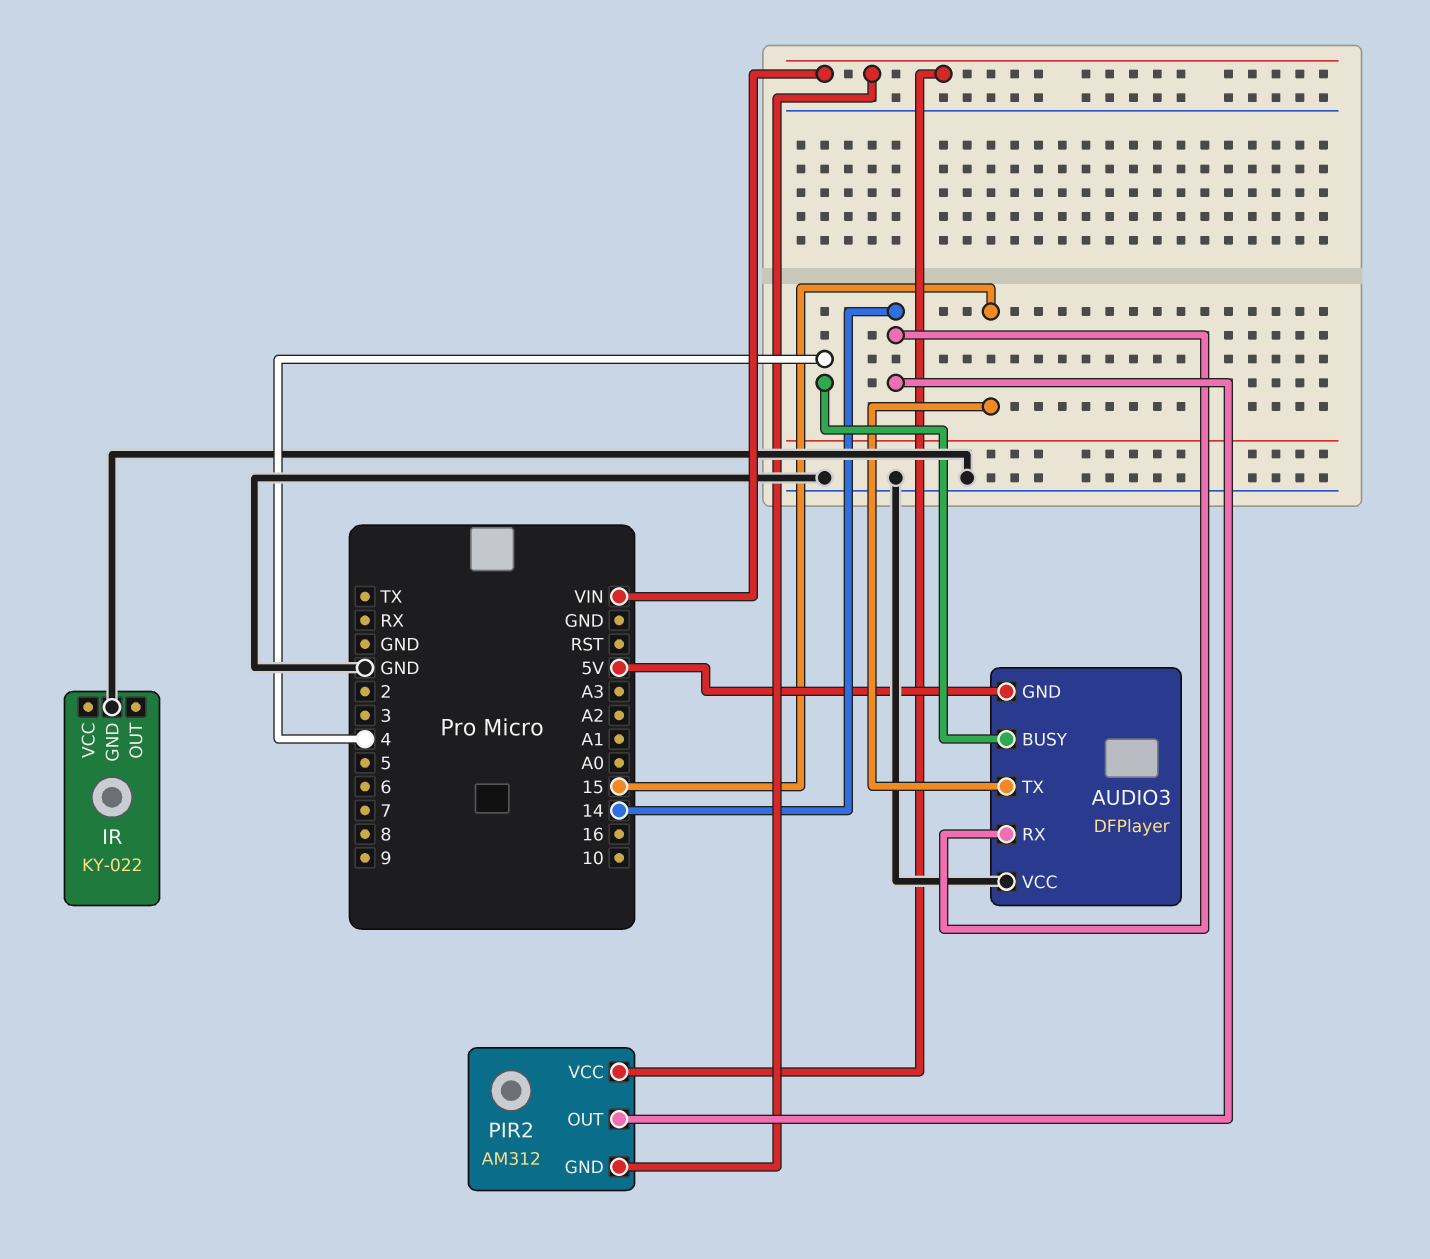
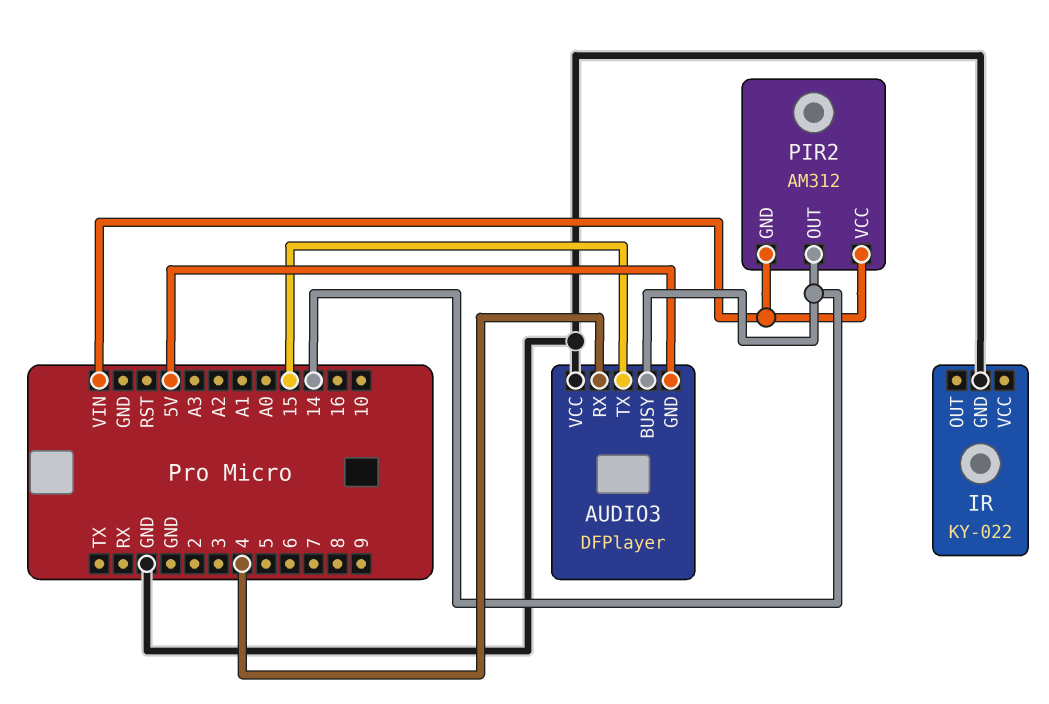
AUDIO3 pin BUSY: 4 -> 14
AUDIO3 pin RX: 14 -> 4

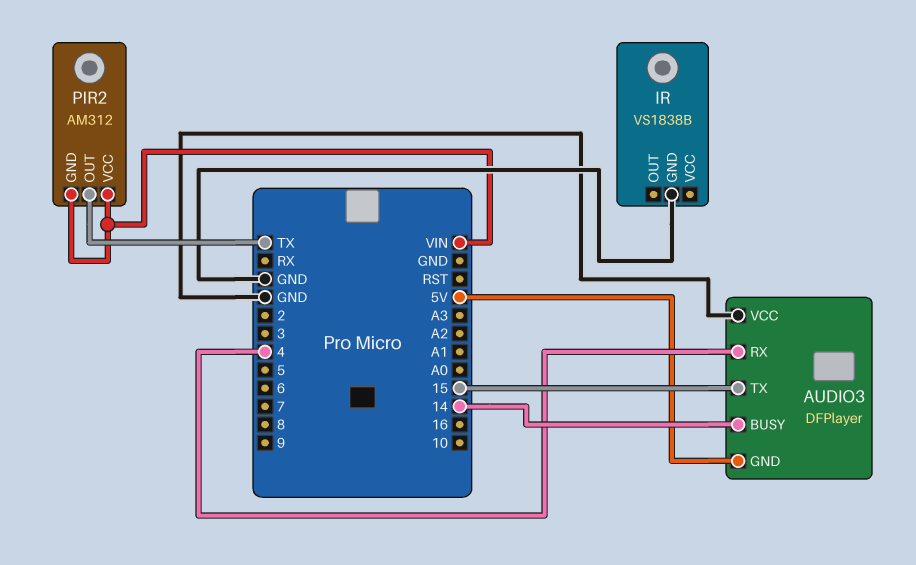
IR: KY-022 -> VS1838B
PIR2 pin OUT: 14 -> TX

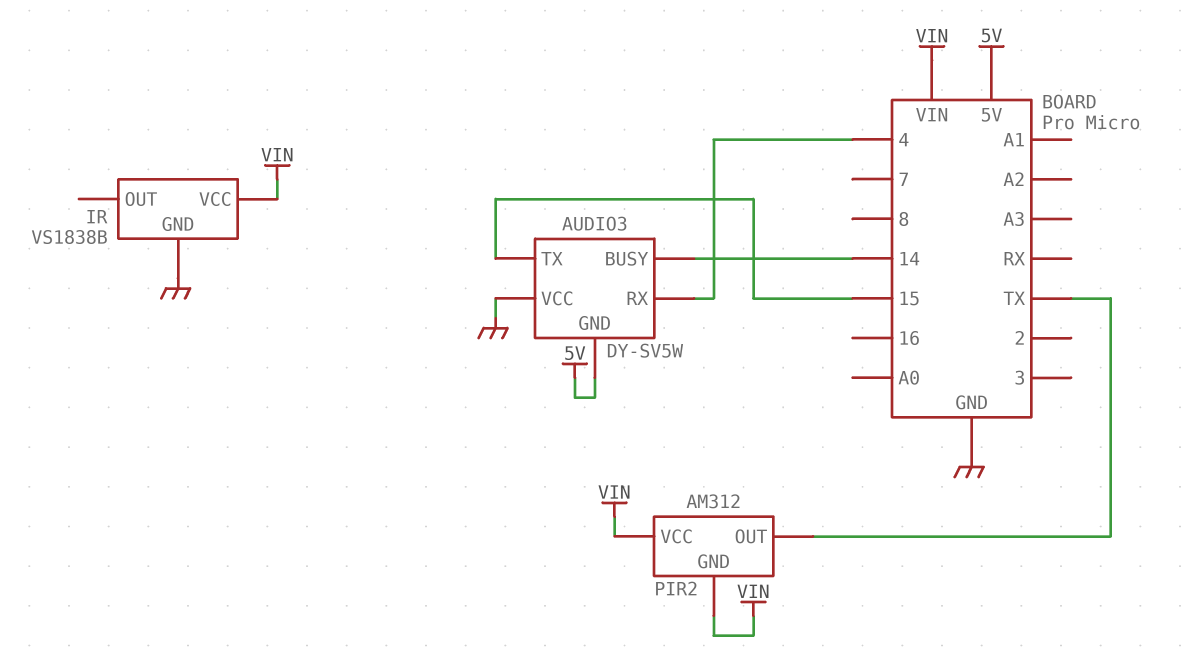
AUDIO3: DFPlayer -> DY-SV5W
IR pin VCC: none -> VIN

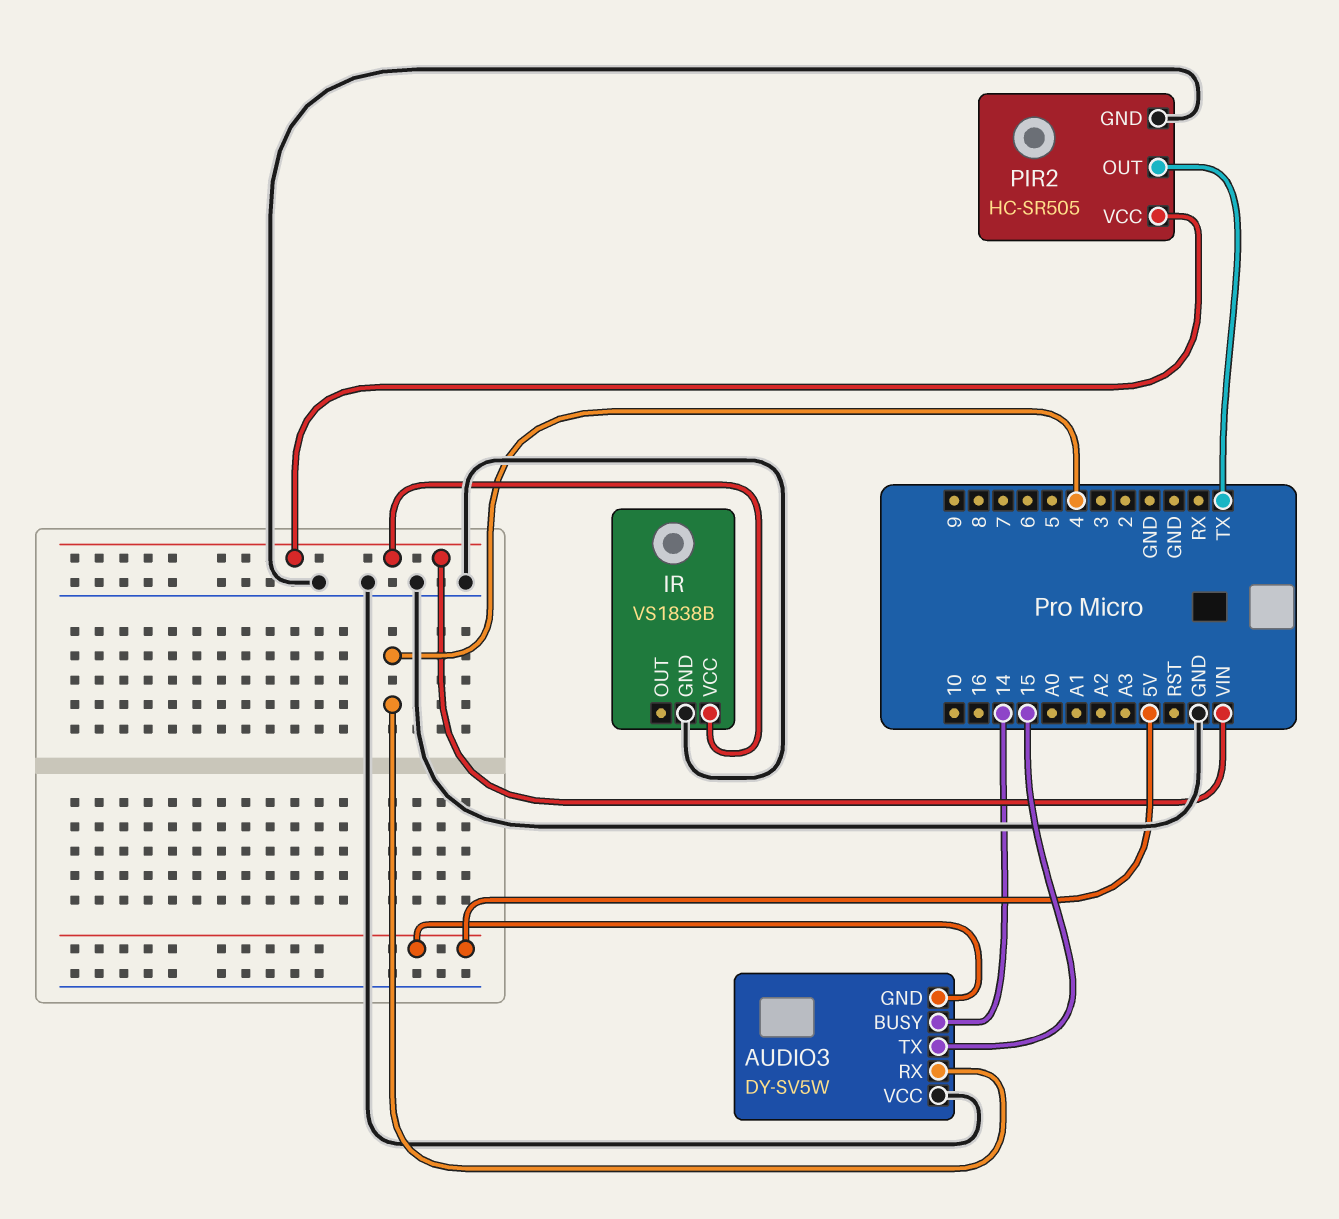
PIR2: AM312 -> HC-SR505
PIR2 pin GND: VIN -> GND

